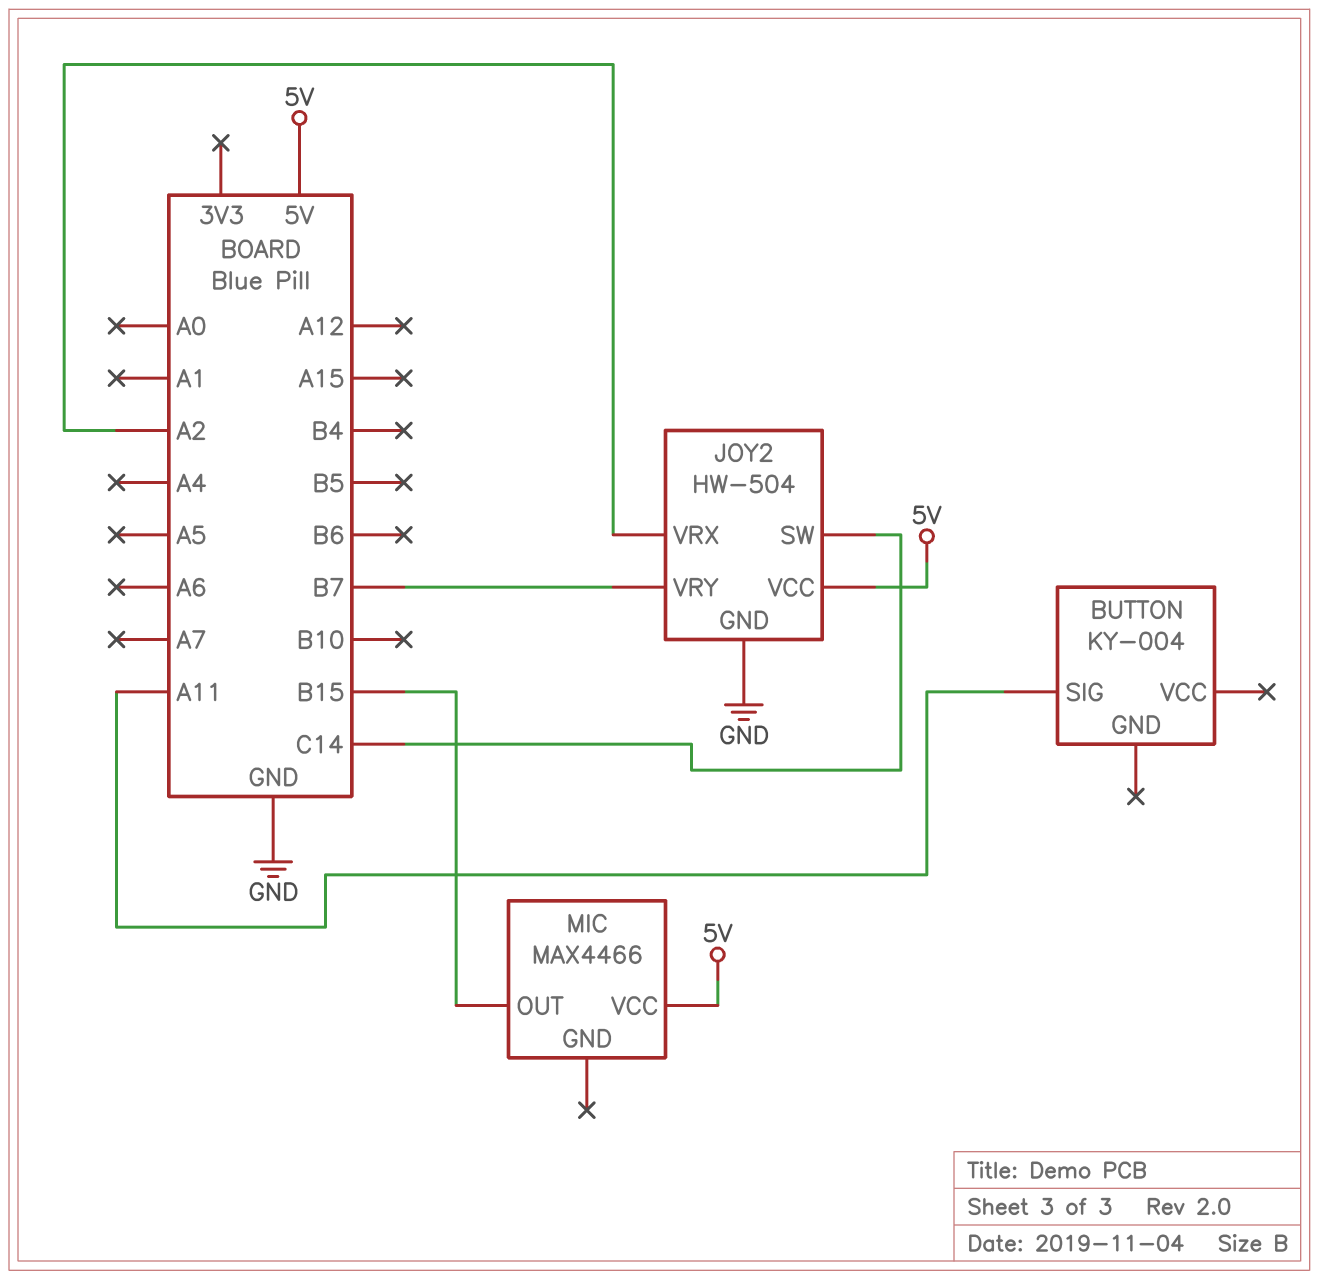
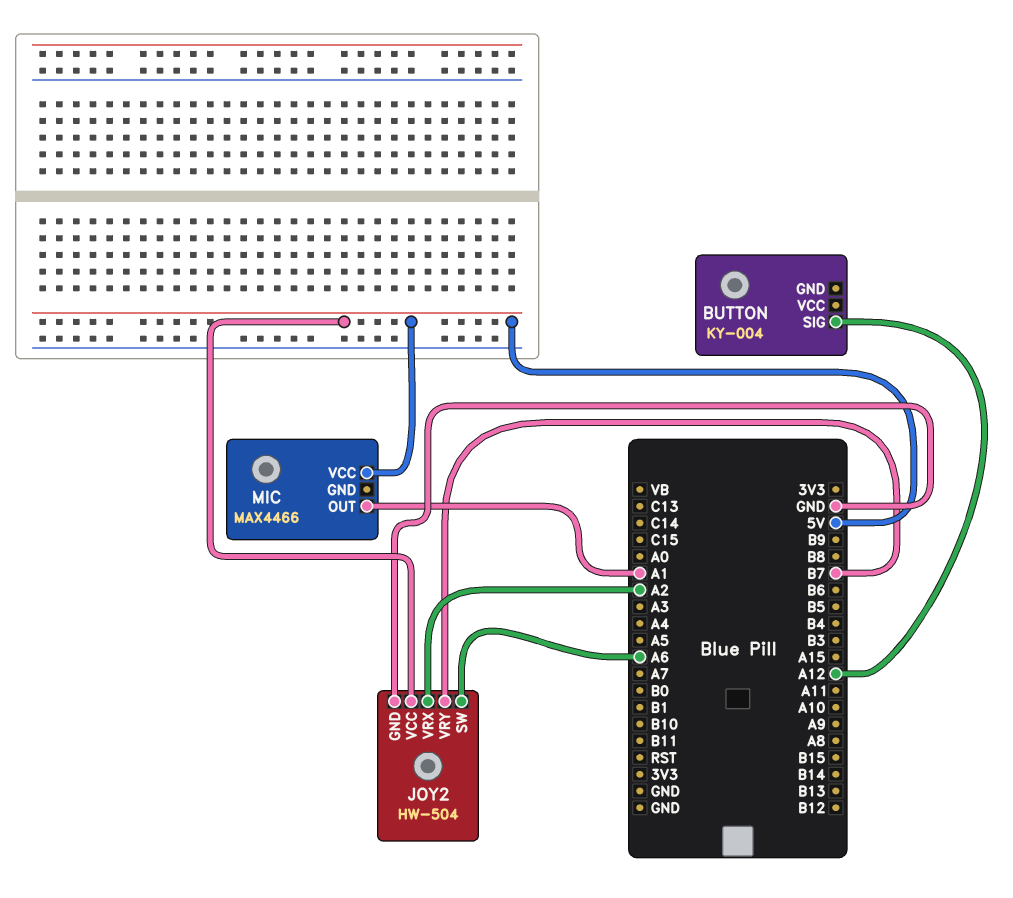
BUTTON pin SIG: A11 -> A12
JOY2 pin SW: C14 -> A6
MIC pin OUT: B15 -> A1

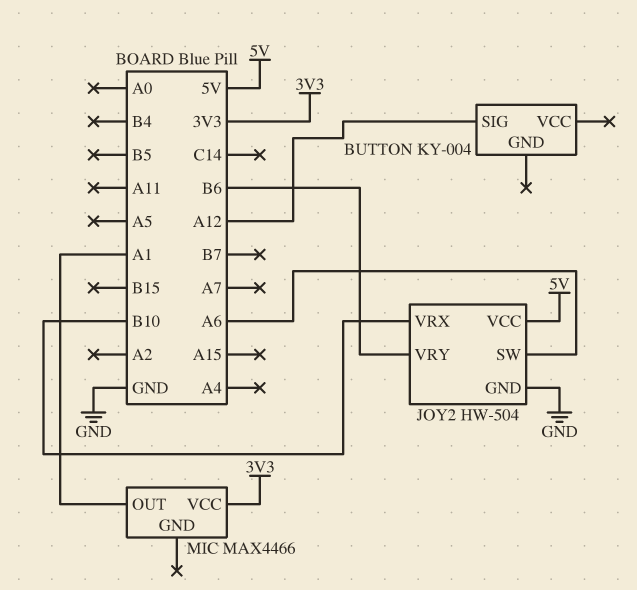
JOY2 pin VRX: A2 -> B10
JOY2 pin VRY: B7 -> B6
MIC pin VCC: 5V -> 3V3

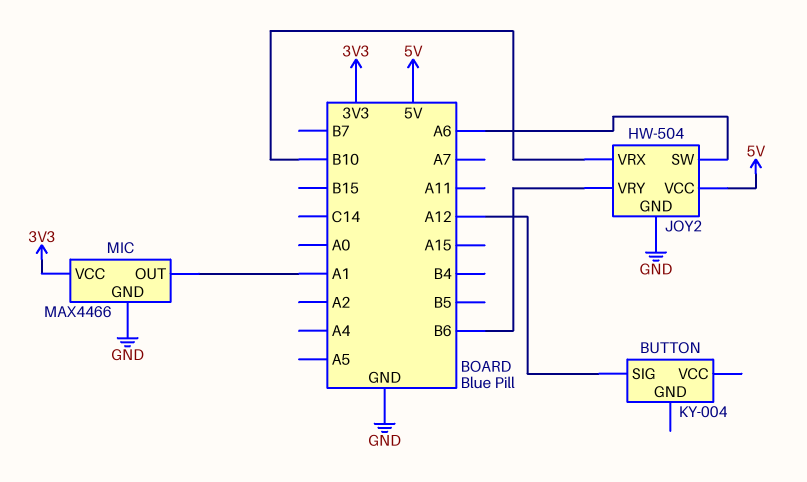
MIC pin GND: none -> GND

